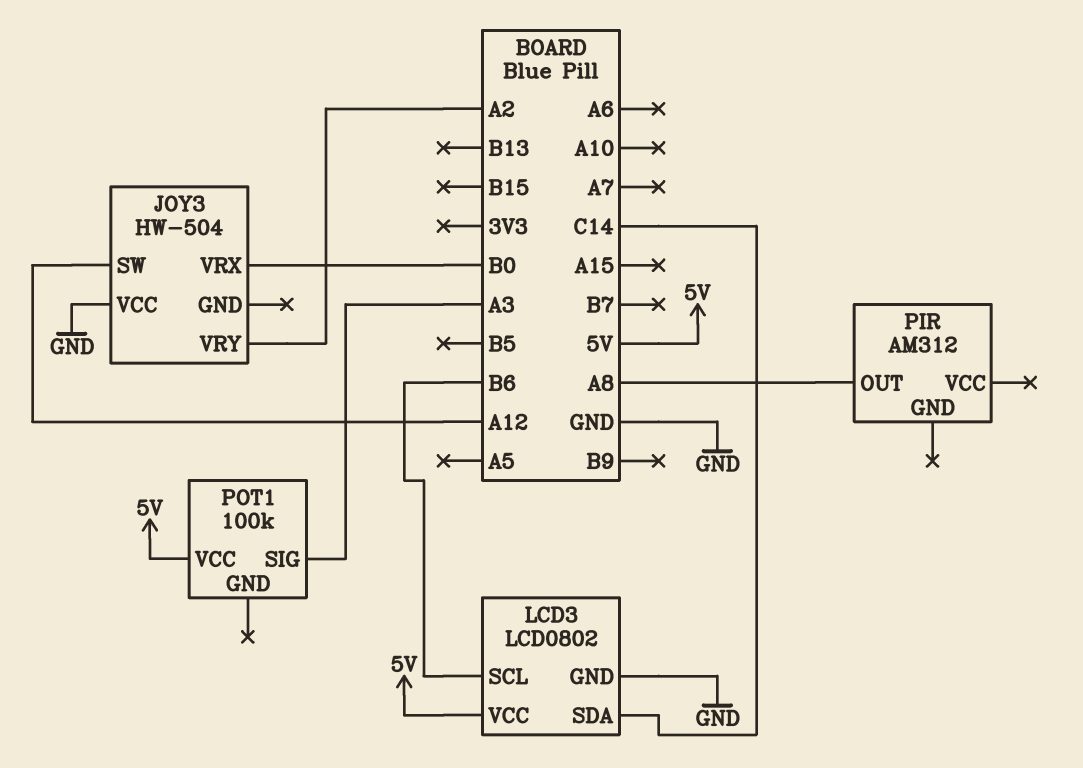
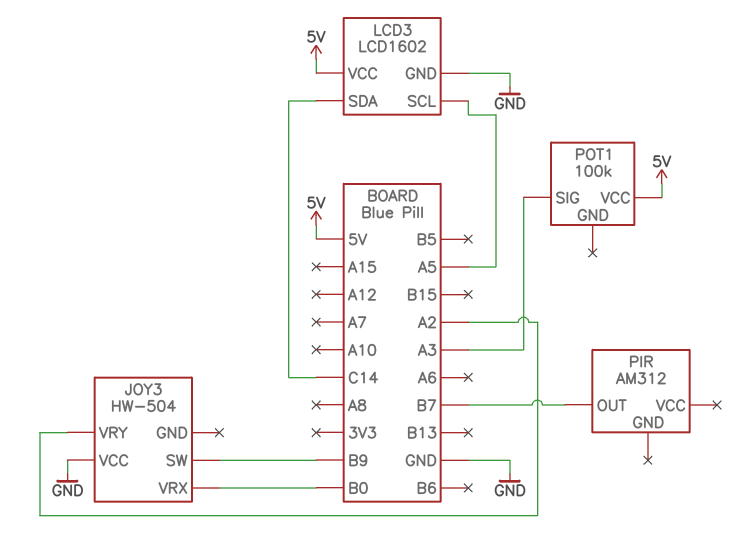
JOY3 pin SW: A12 -> B9
LCD3: LCD0802 -> LCD1602
LCD3 pin SCL: B6 -> A5
PIR pin OUT: A8 -> B7

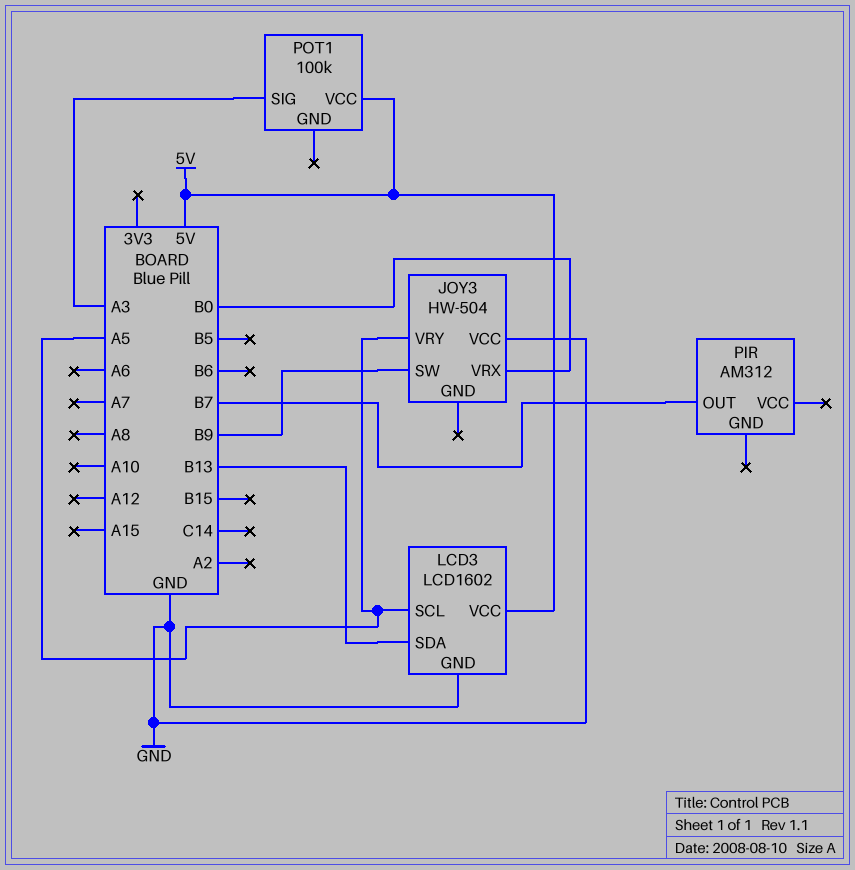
JOY3 pin VRY: A2 -> A5
LCD3 pin SDA: C14 -> B13

